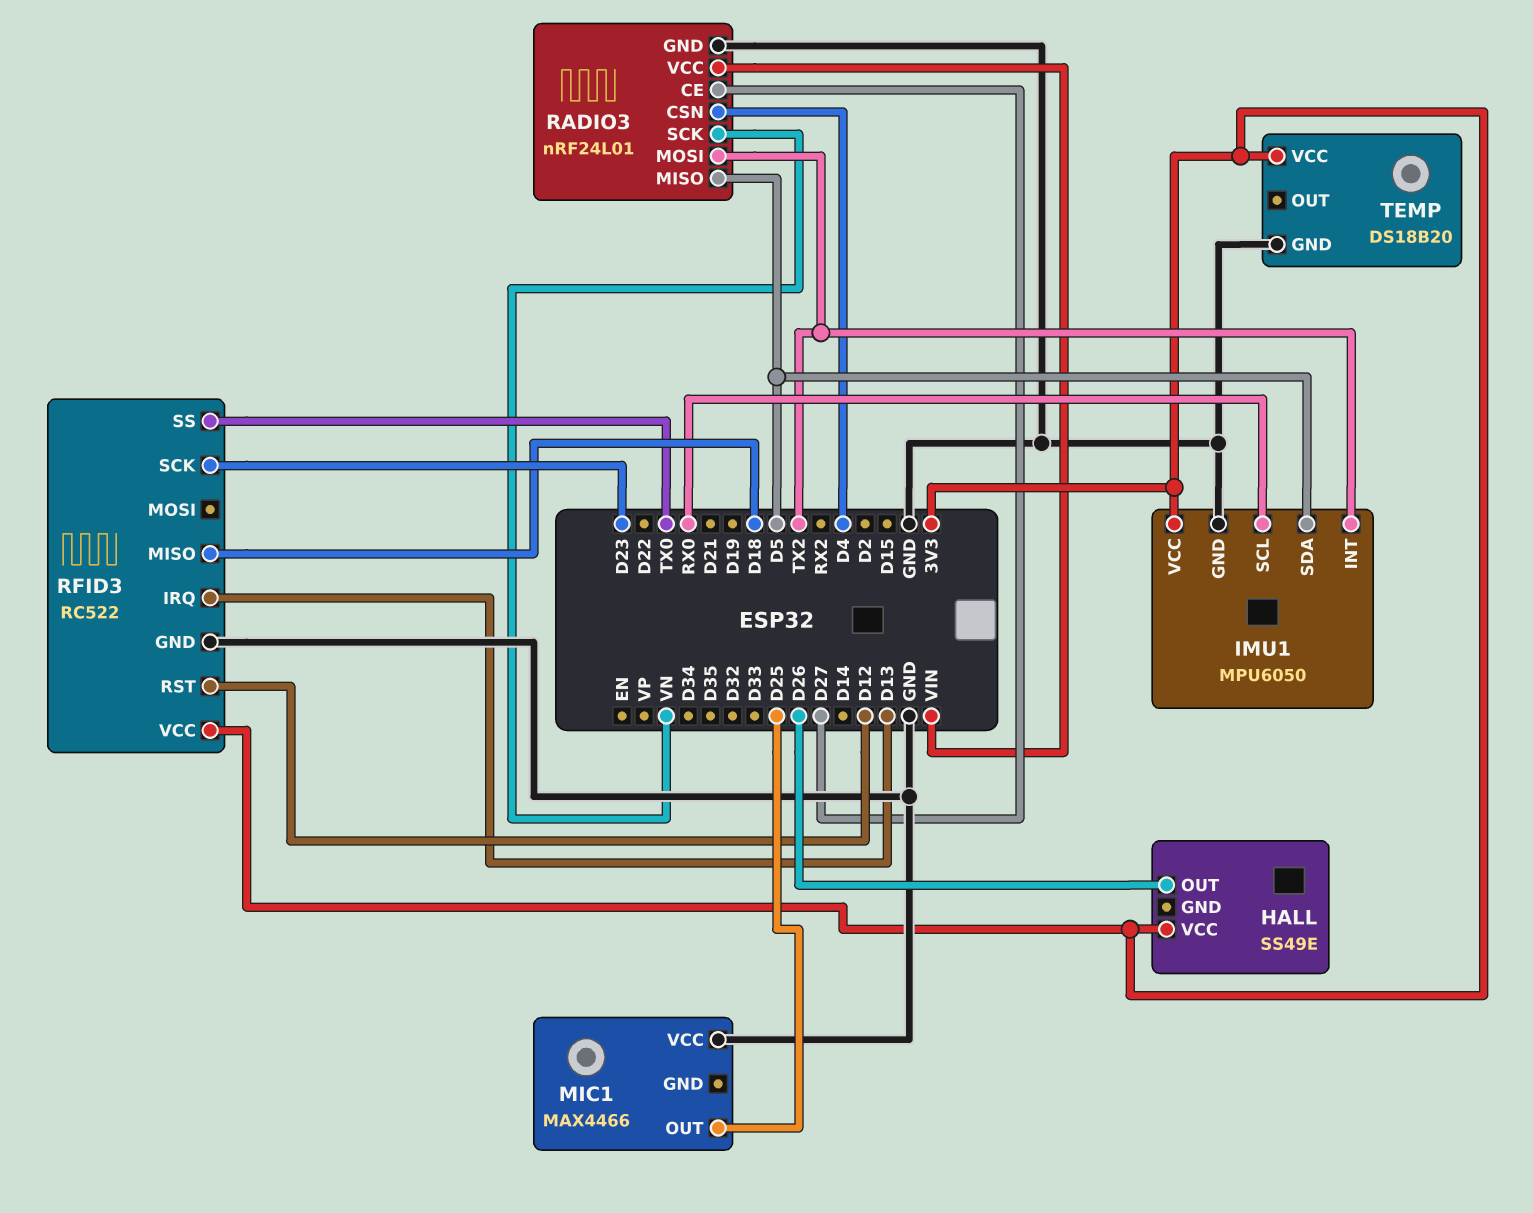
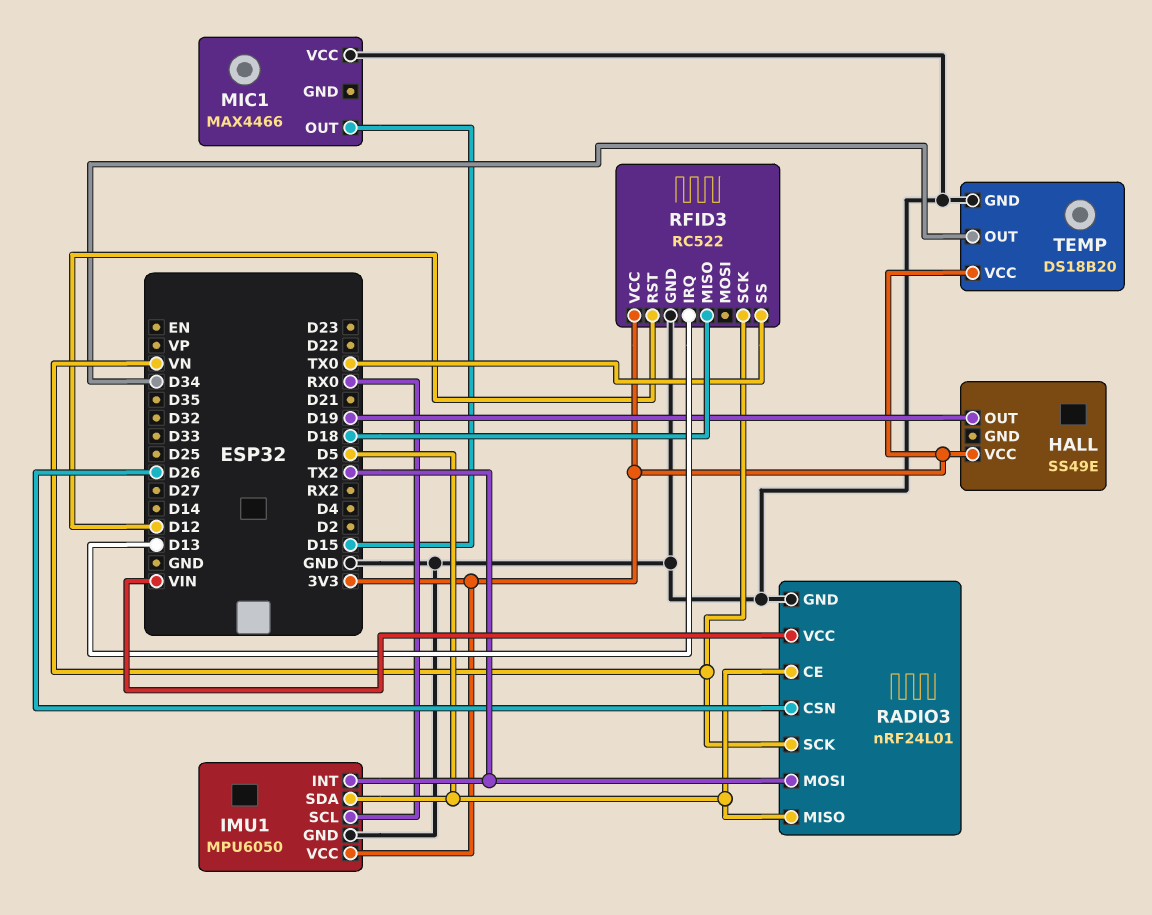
HALL pin OUT: D26 -> D19
MIC1 pin OUT: D25 -> D15
RADIO3 pin CE: D27 -> D5
RADIO3 pin CSN: D4 -> D26
RFID3 pin SCK: D23 -> VN
TEMP pin OUT: none -> D34

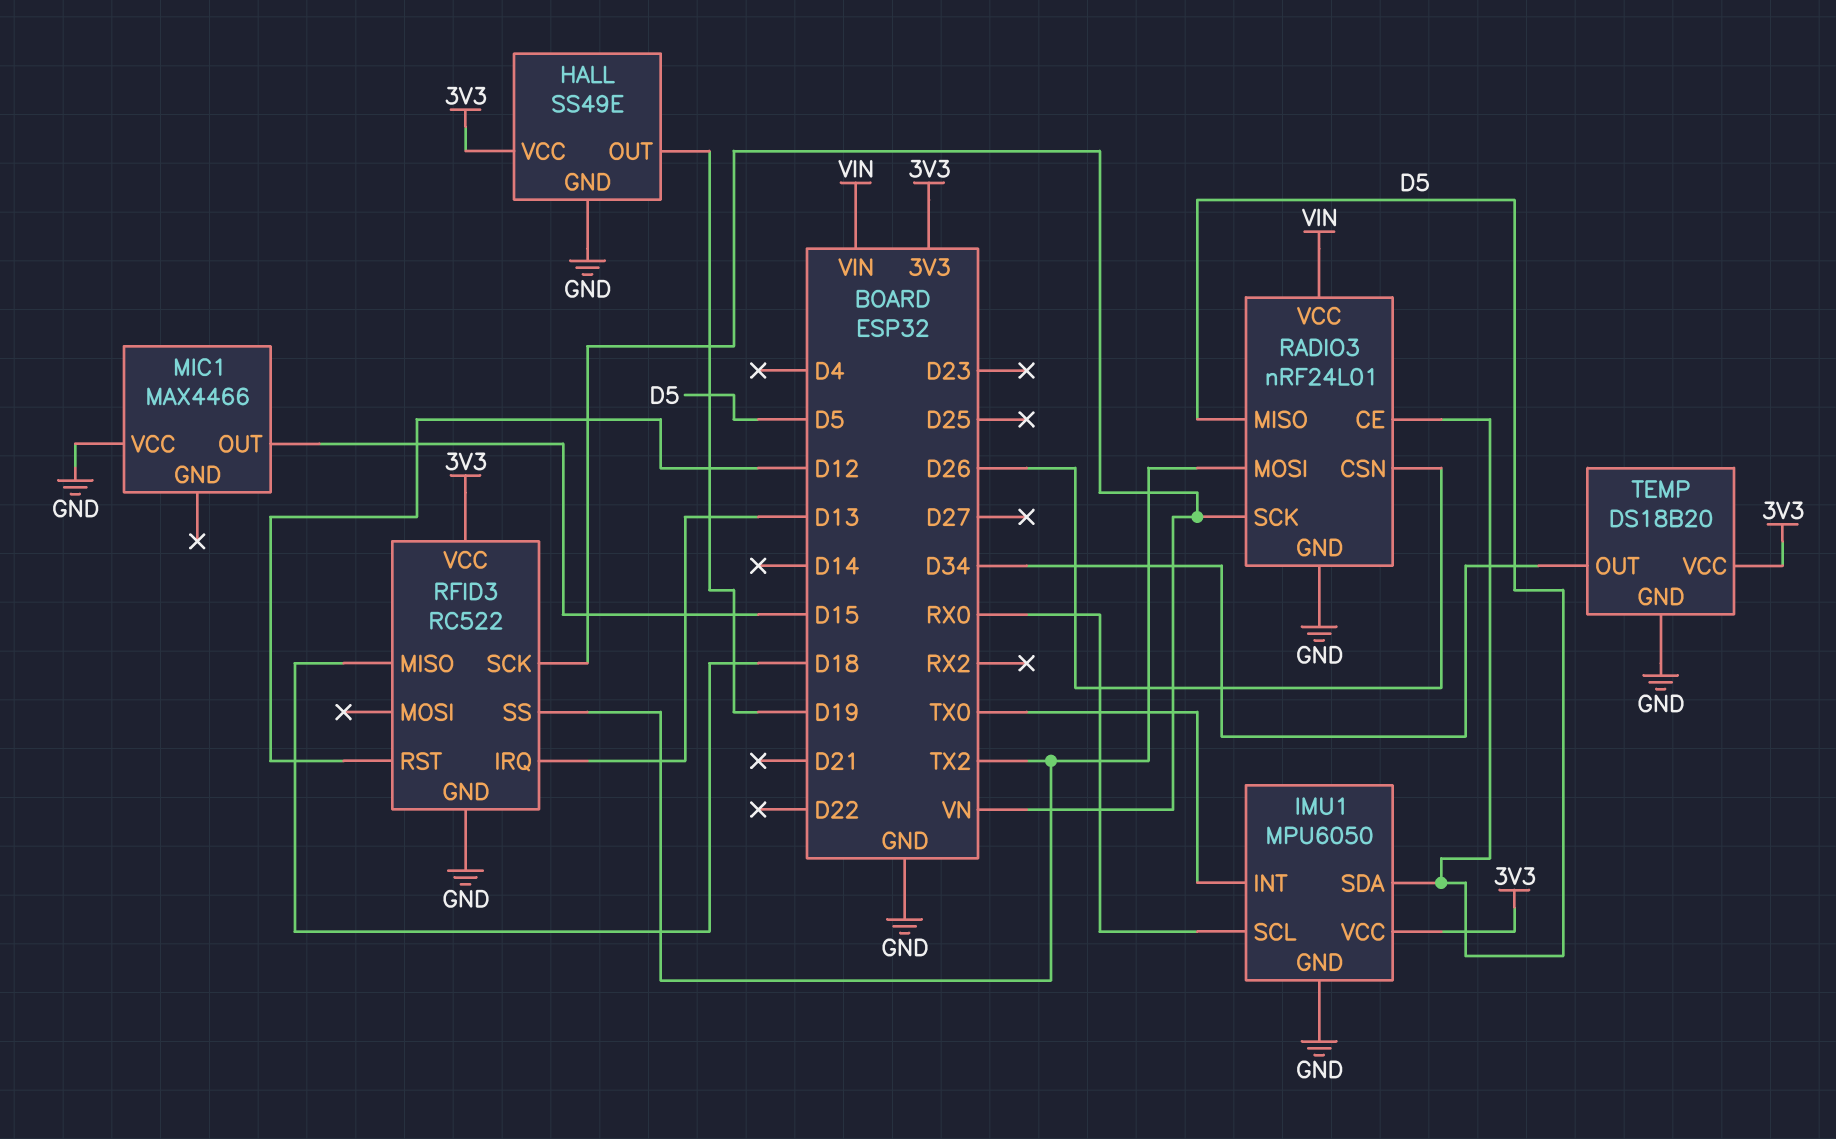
HALL pin GND: none -> GND
IMU1 pin INT: TX2 -> TX0
RFID3 pin SS: TX0 -> TX2

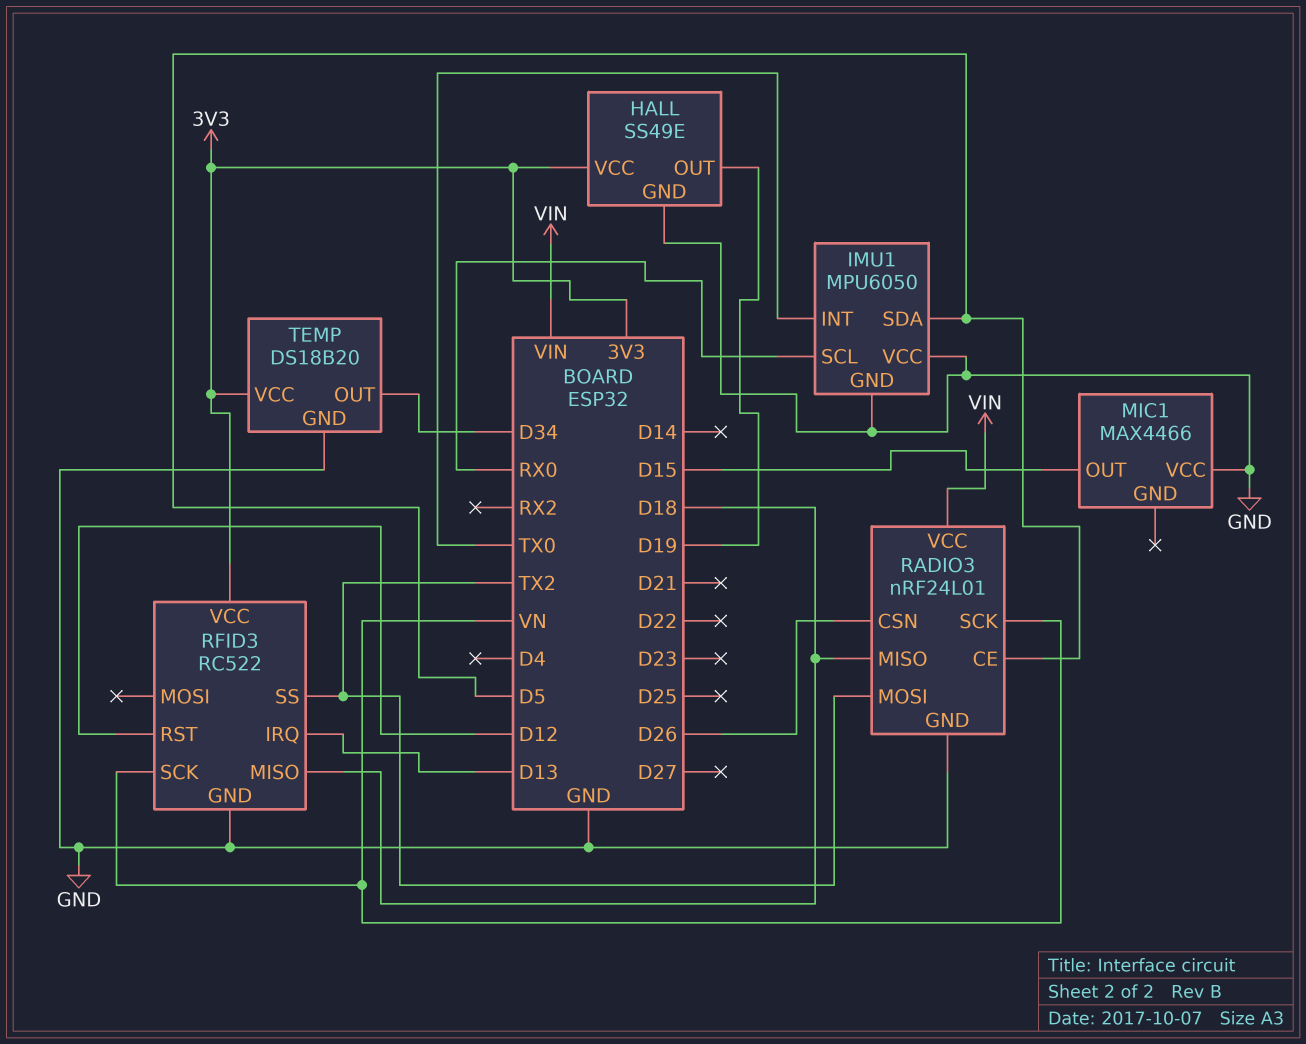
IMU1 pin VCC: 3V3 -> GND
RADIO3 pin MISO: D5 -> D18

